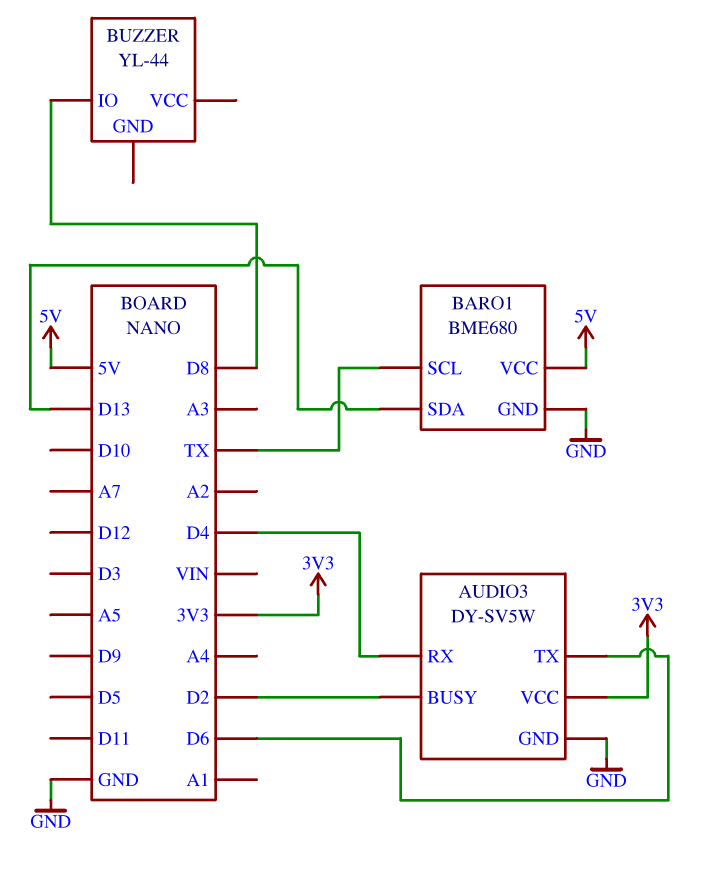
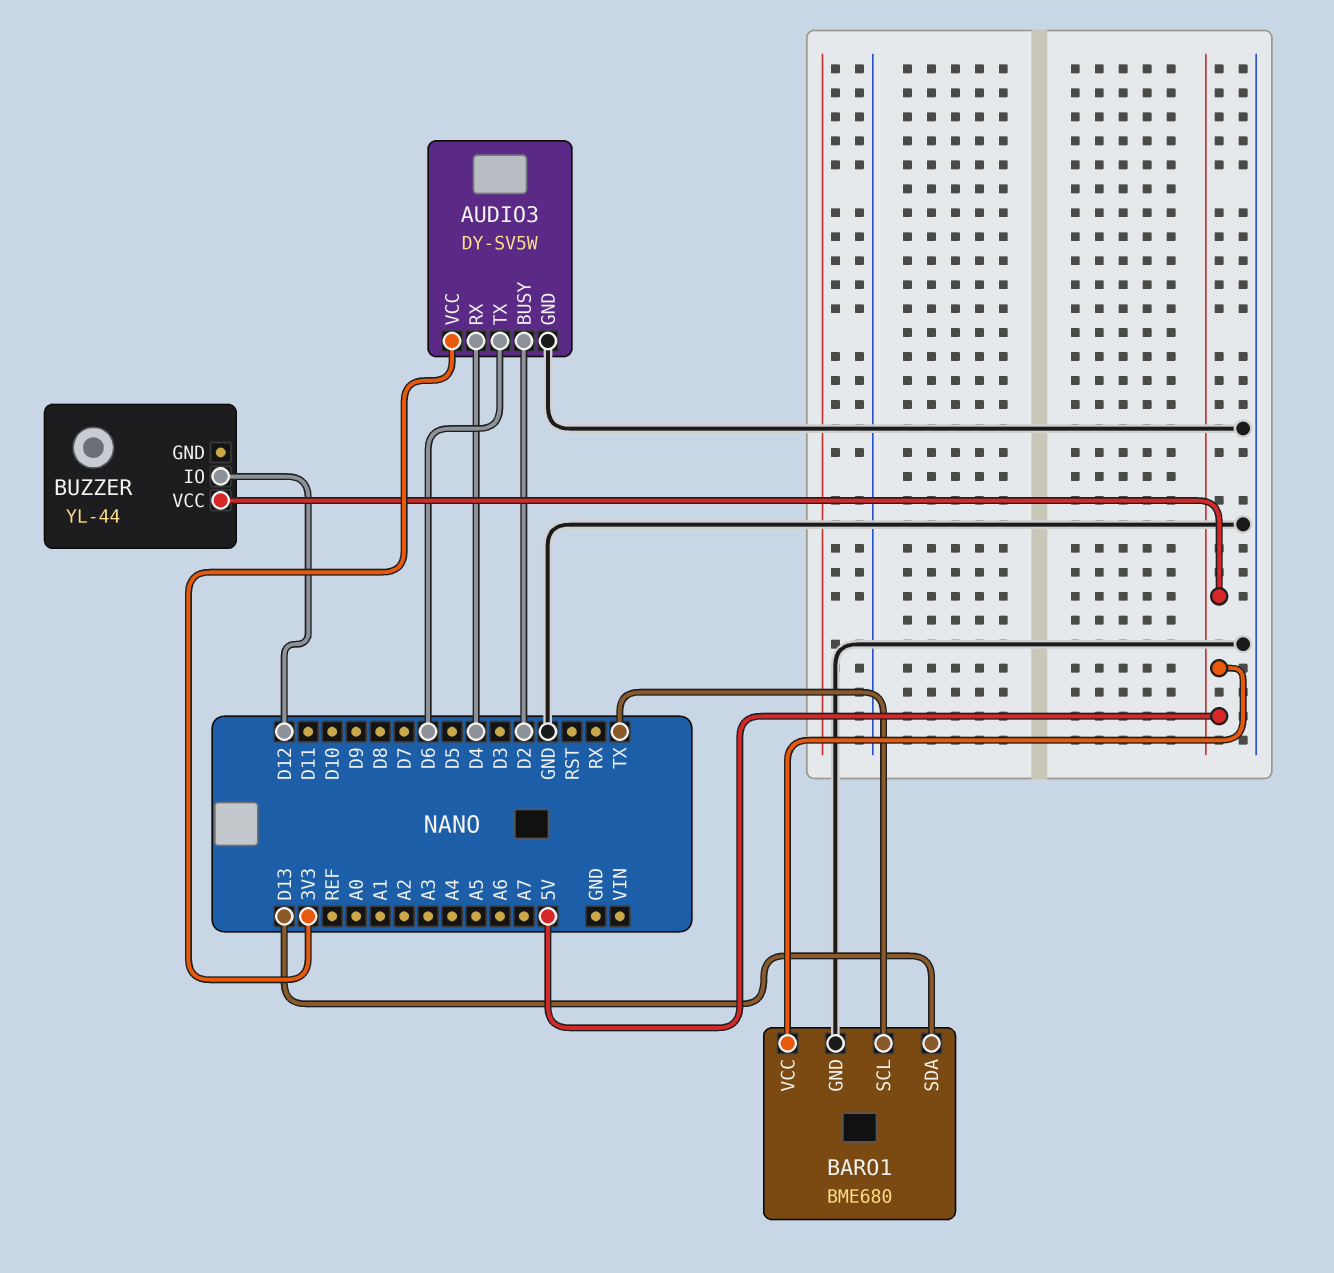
BUZZER pin IO: D8 -> D12
BUZZER pin VCC: none -> 5V

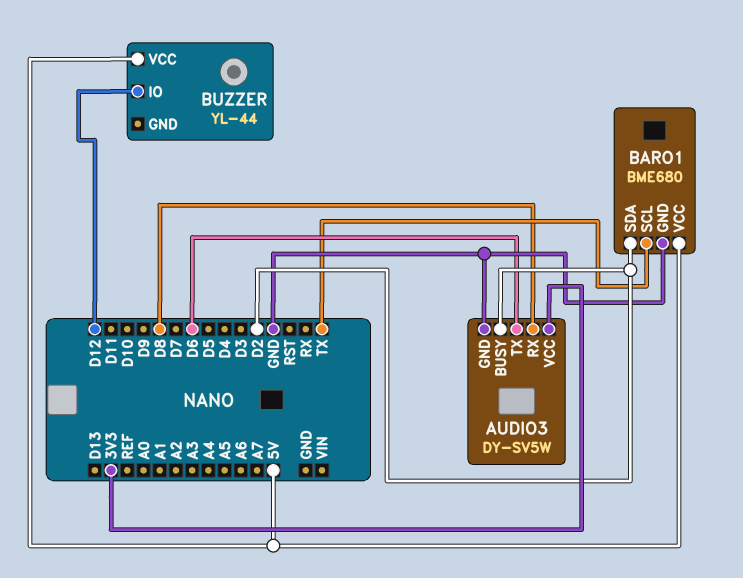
AUDIO3 pin RX: D4 -> D8
BARO1 pin SDA: D13 -> D2

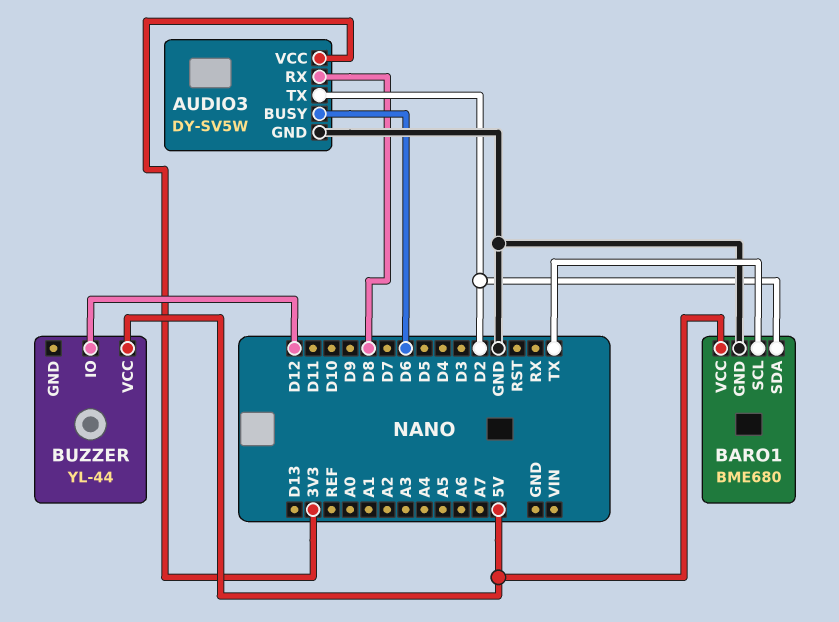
AUDIO3 pin BUSY: D2 -> D6
AUDIO3 pin TX: D6 -> D2

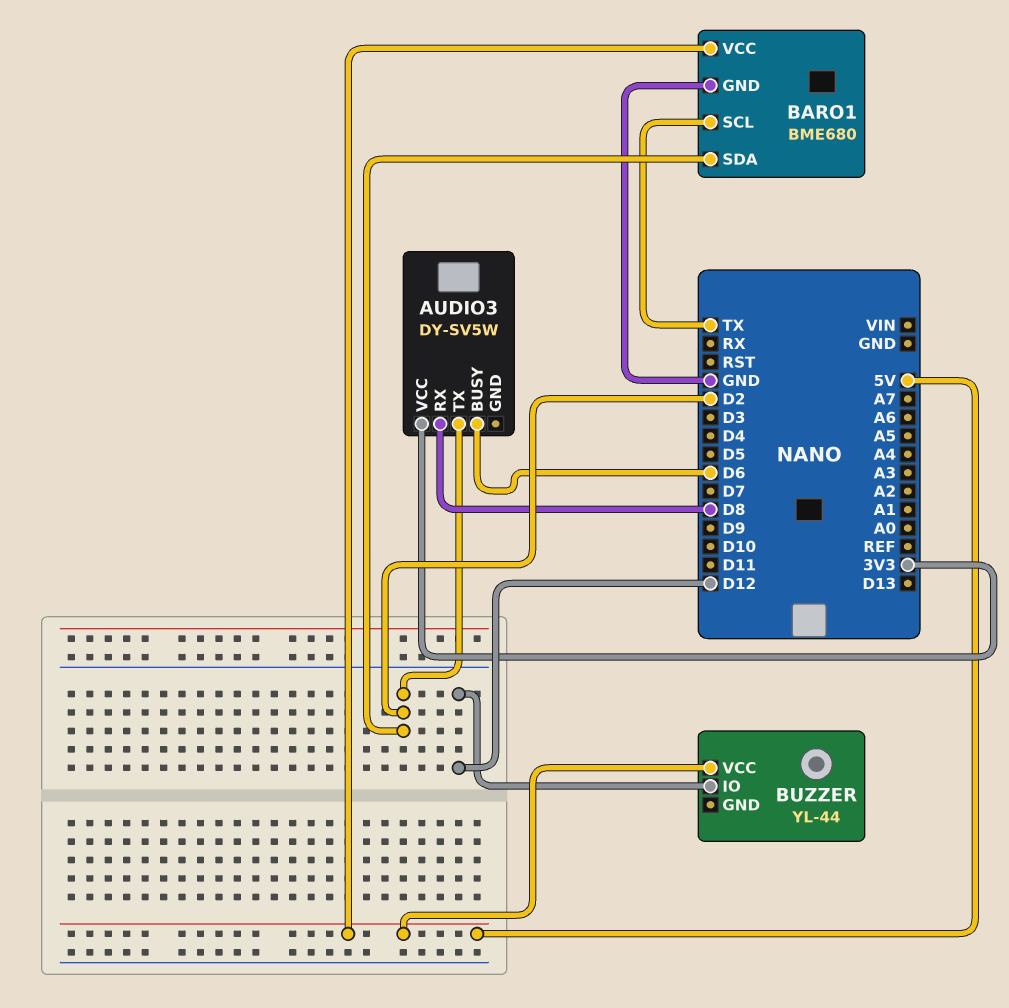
AUDIO3 pin GND: GND -> none

